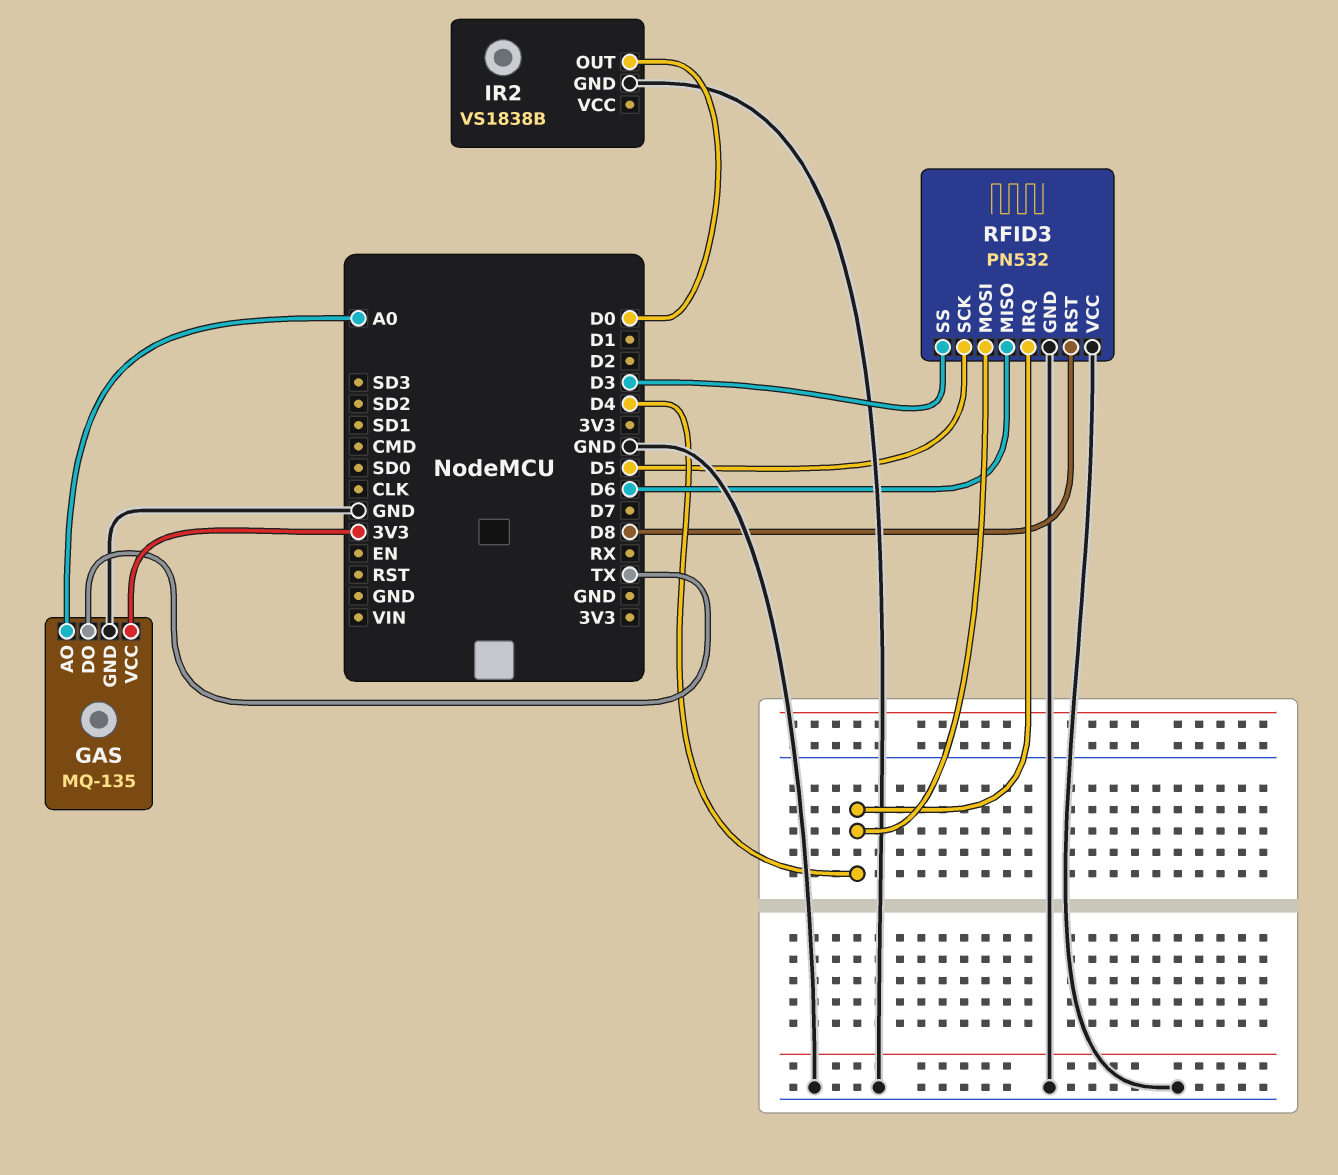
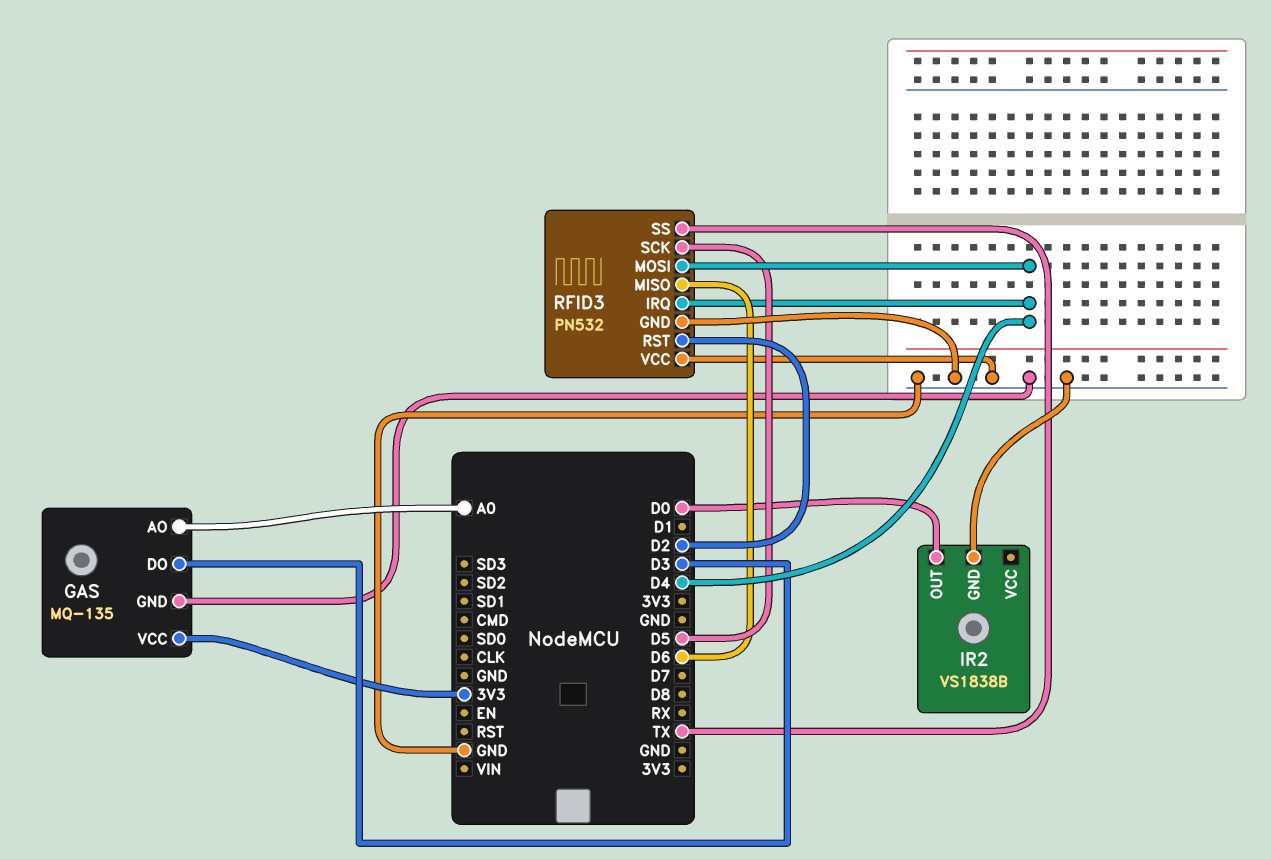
GAS pin DO: TX -> D3
RFID3 pin RST: D8 -> D2
RFID3 pin SS: D3 -> TX

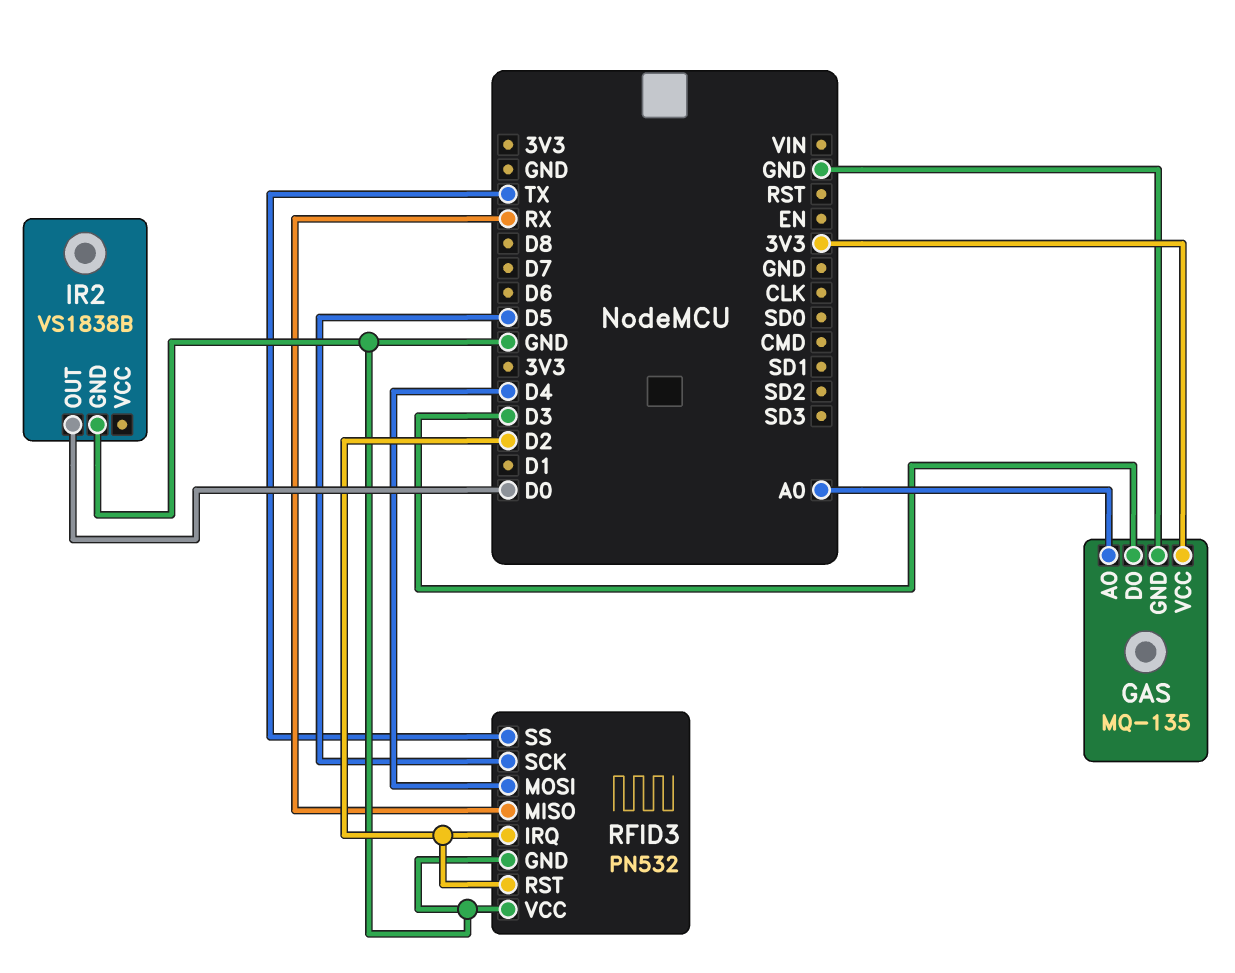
RFID3 pin IRQ: D4 -> D2
RFID3 pin MISO: D6 -> RX

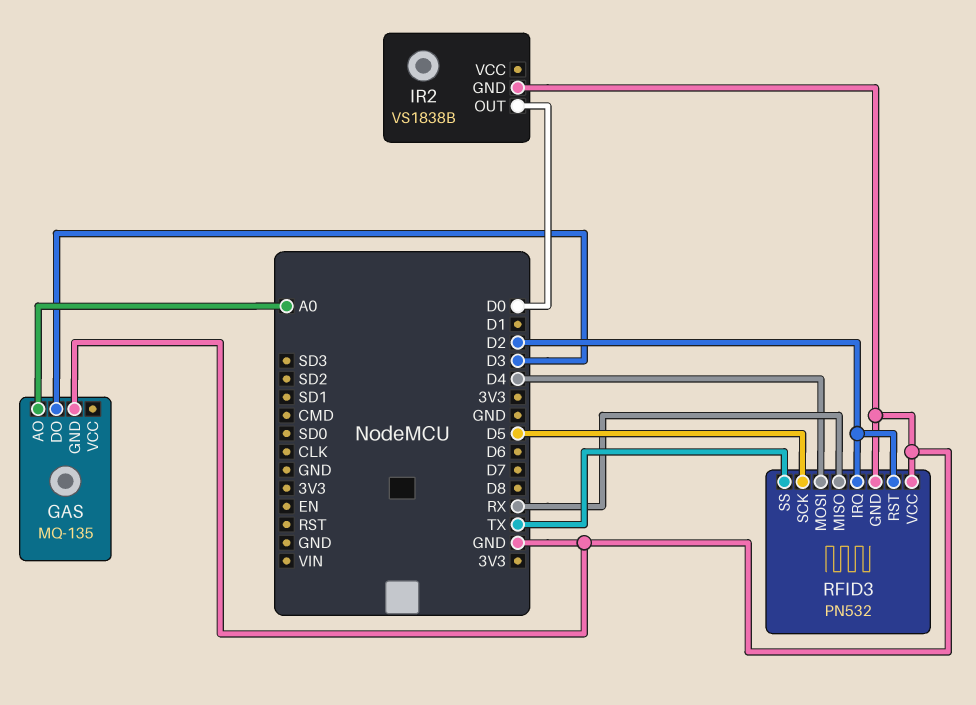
GAS pin VCC: 3V3 -> none

